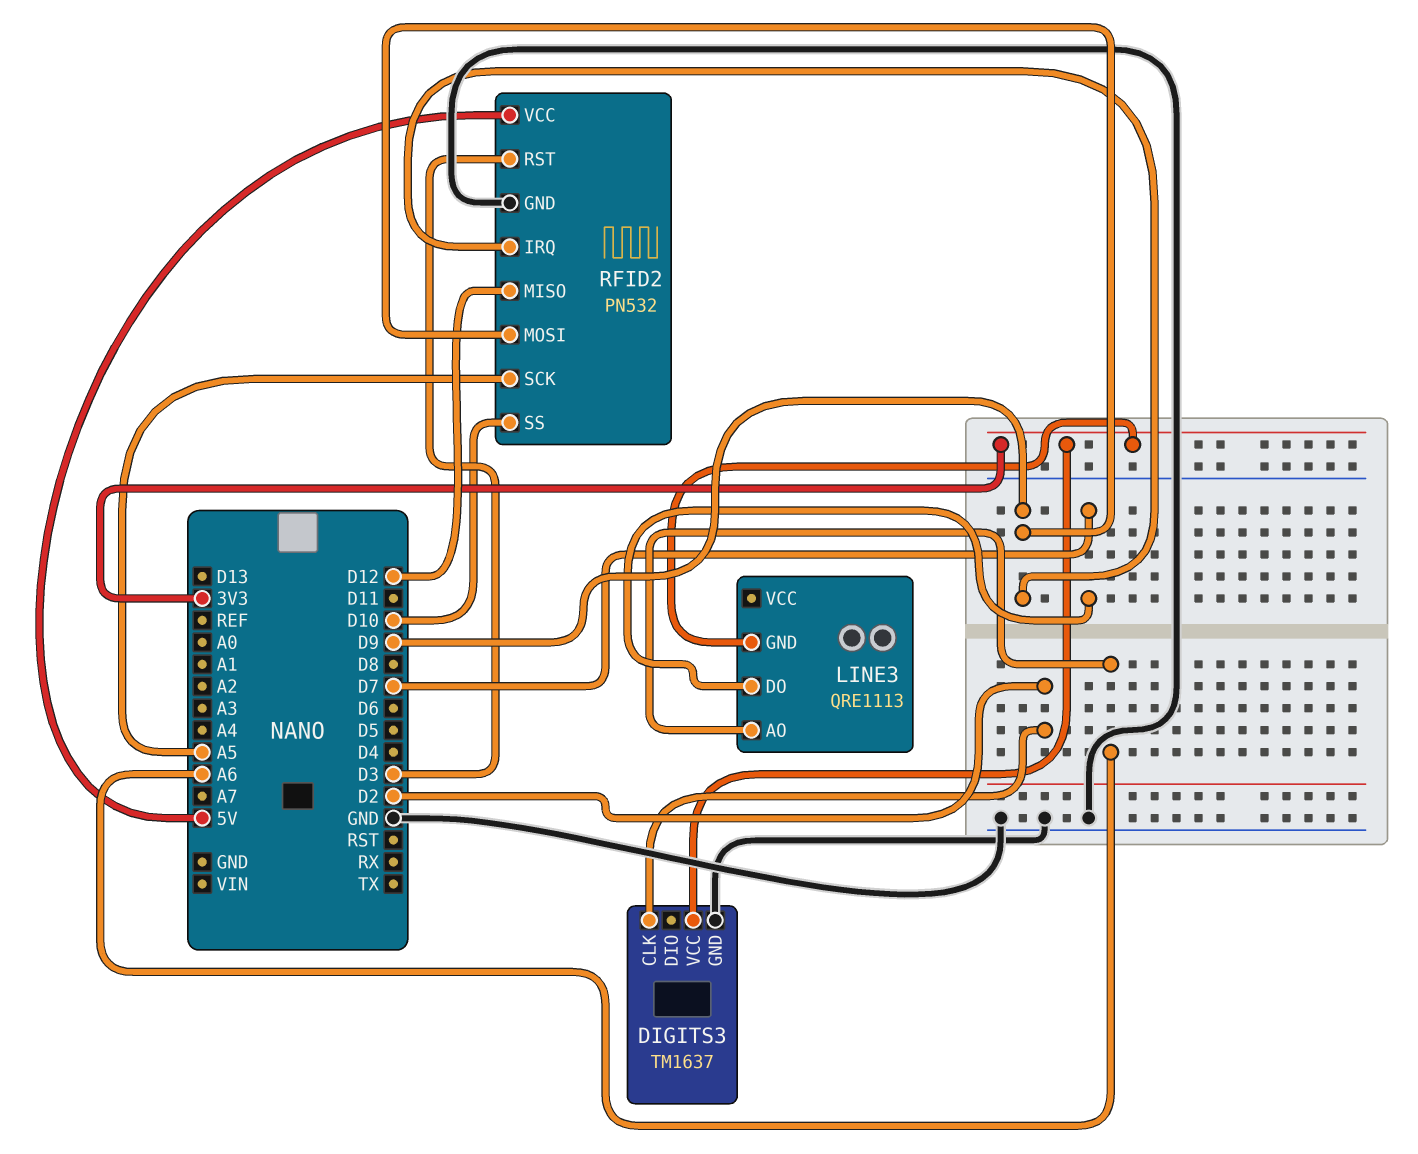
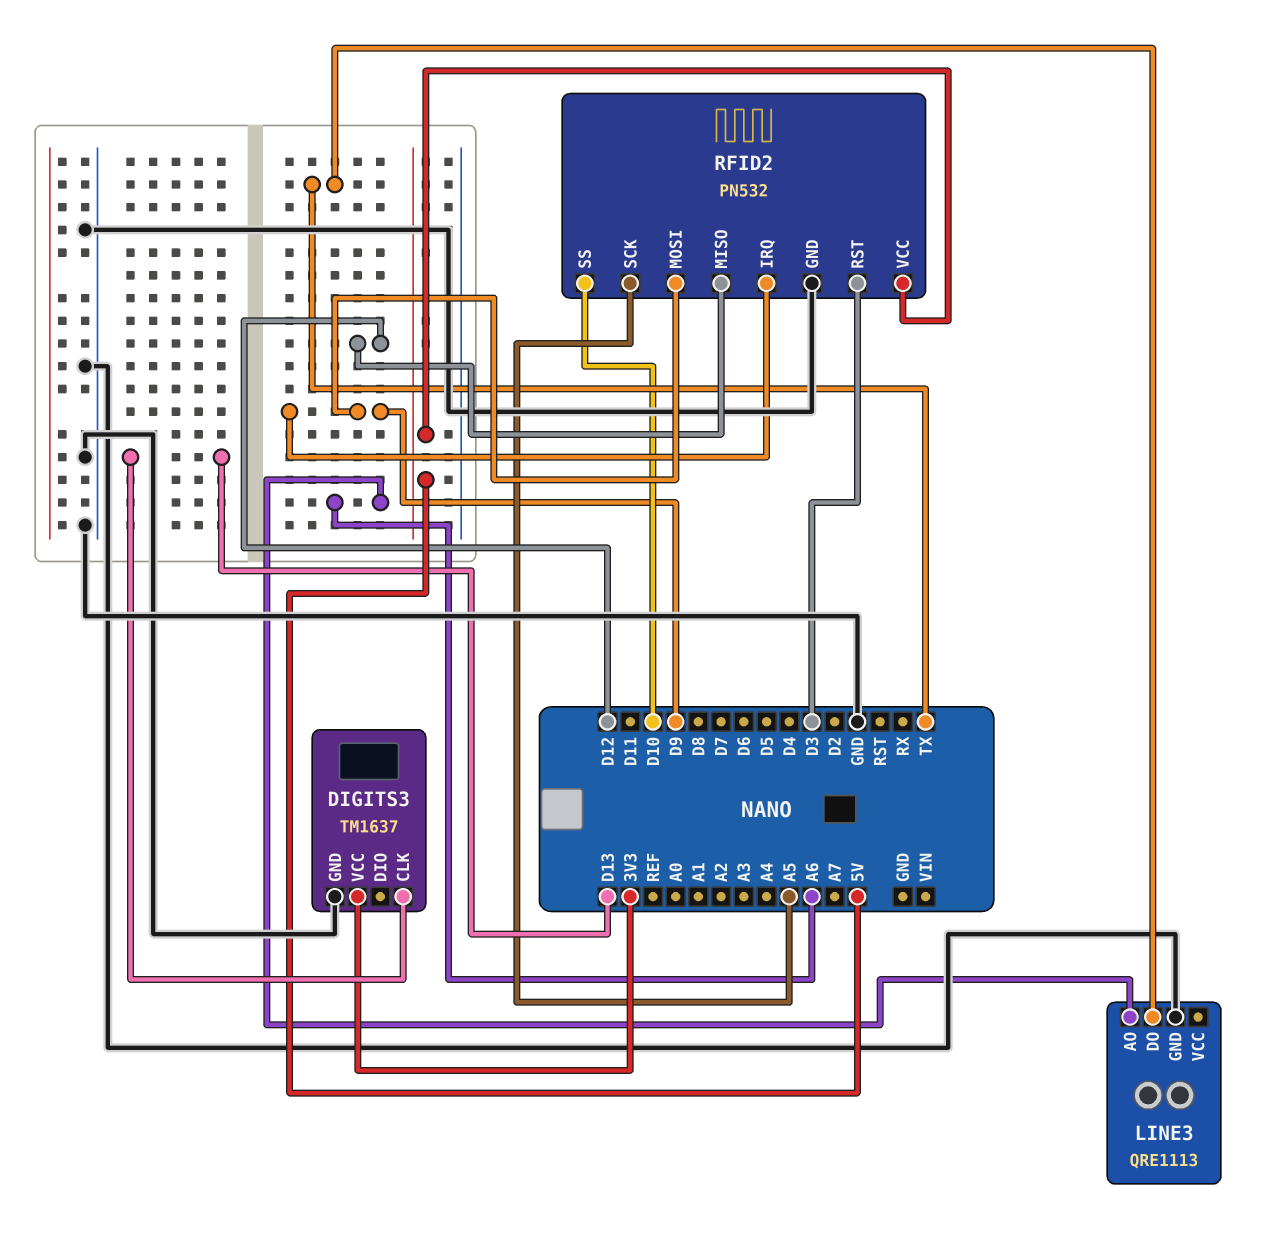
DIGITS3 pin CLK: D2 -> D13
LINE3 pin DO: D7 -> TX
LINE3 pin GND: 3V3 -> GND

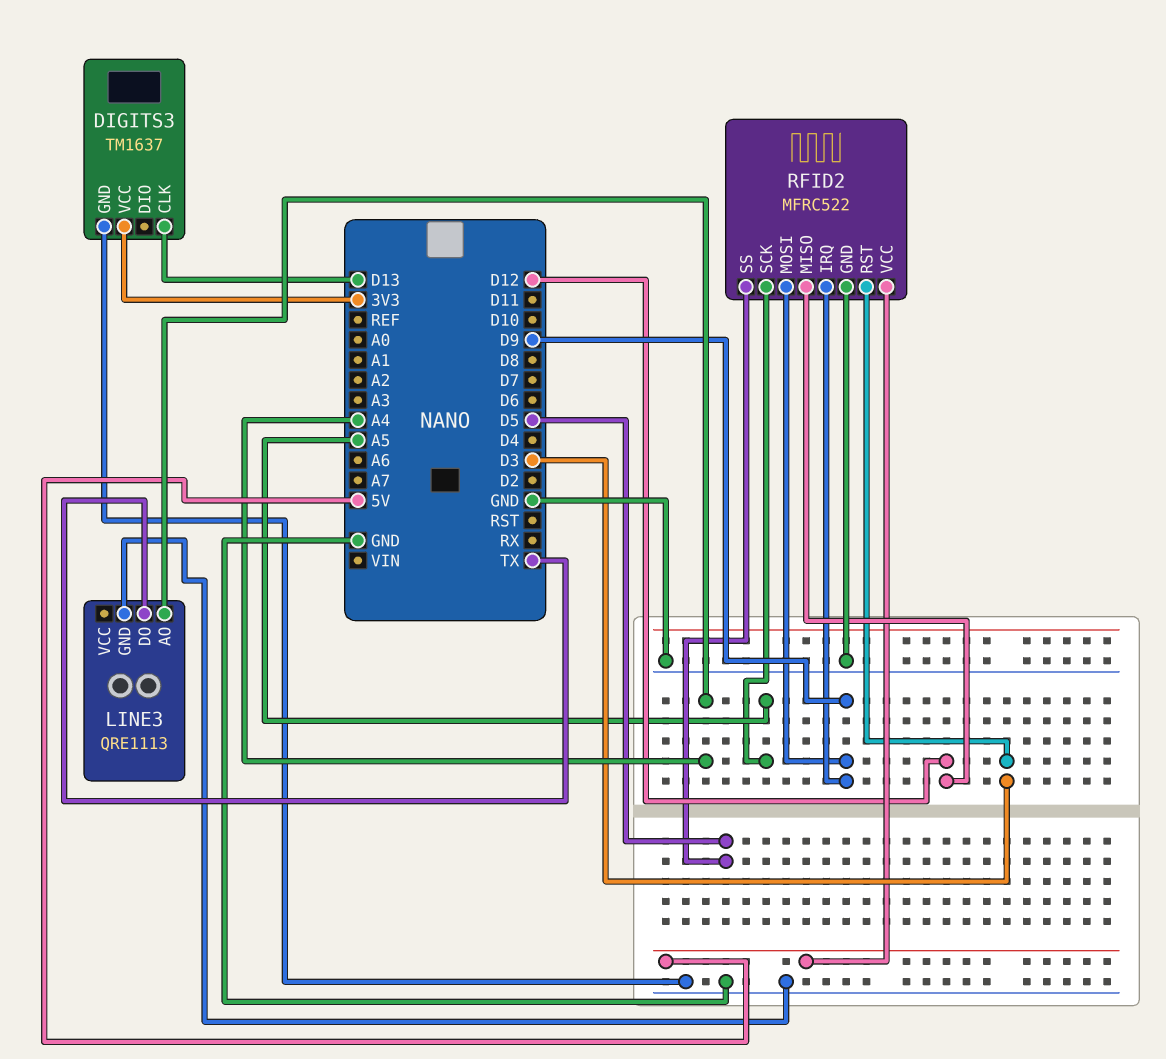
LINE3 pin AO: A6 -> A4
RFID2: PN532 -> MFRC522
RFID2 pin SS: D10 -> D5

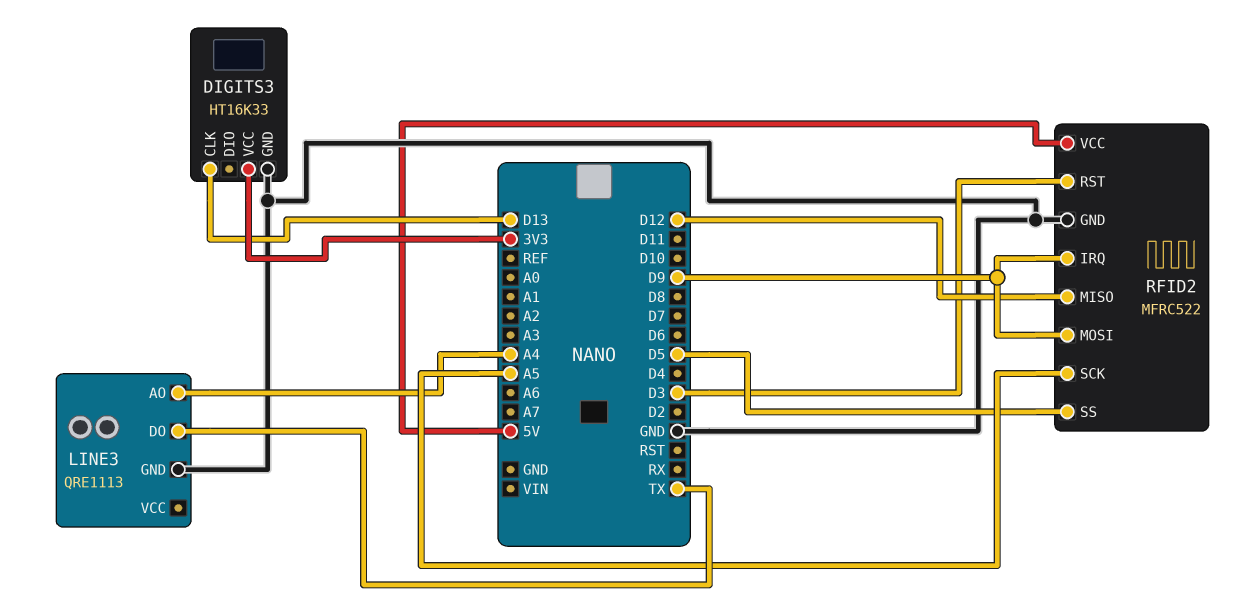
DIGITS3: TM1637 -> HT16K33

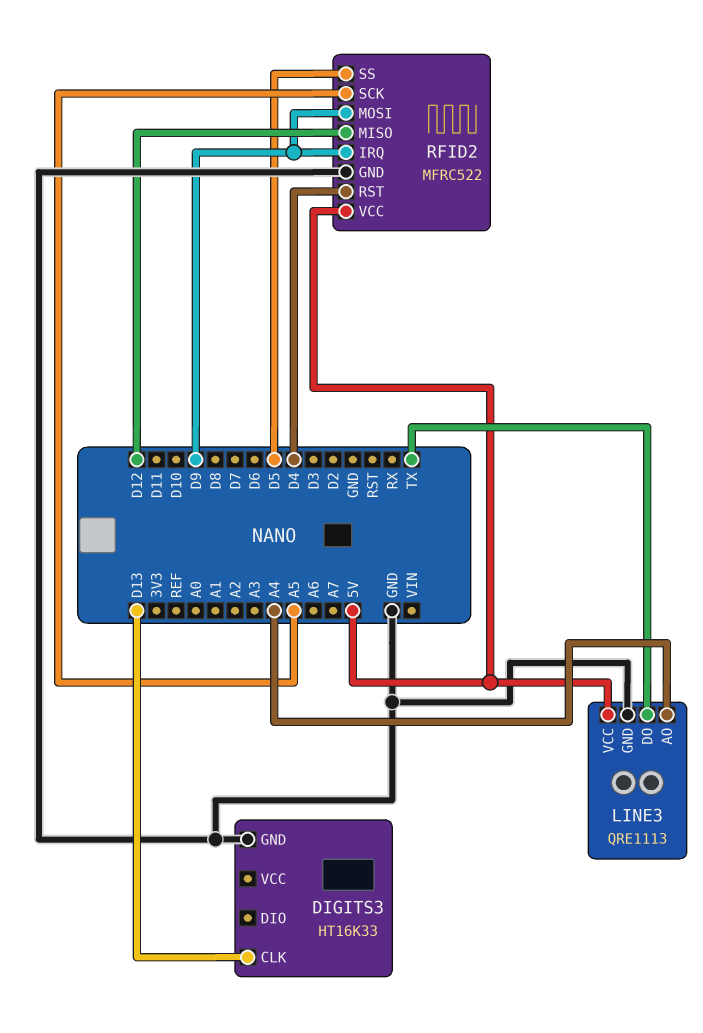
DIGITS3 pin VCC: 3V3 -> none
LINE3 pin VCC: none -> 5V
RFID2 pin RST: D3 -> D4

